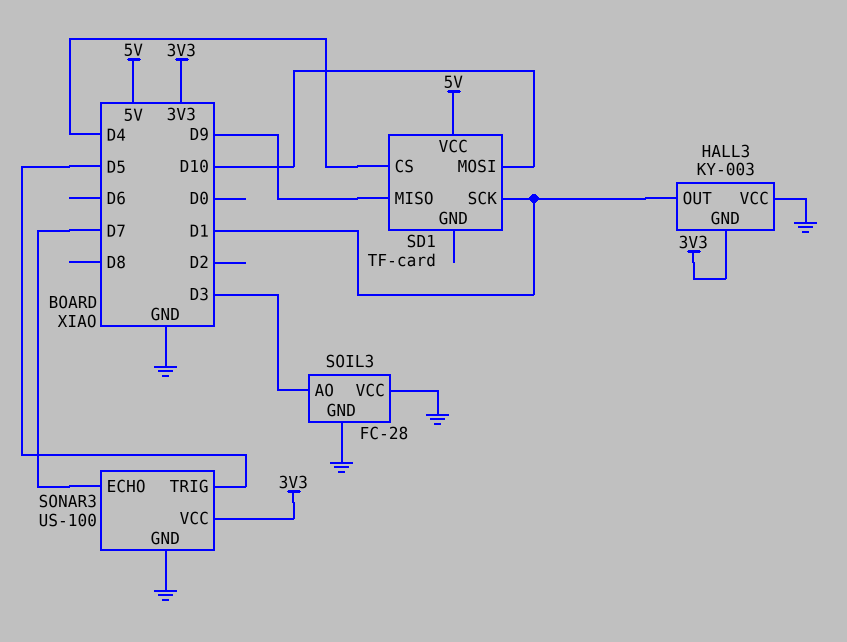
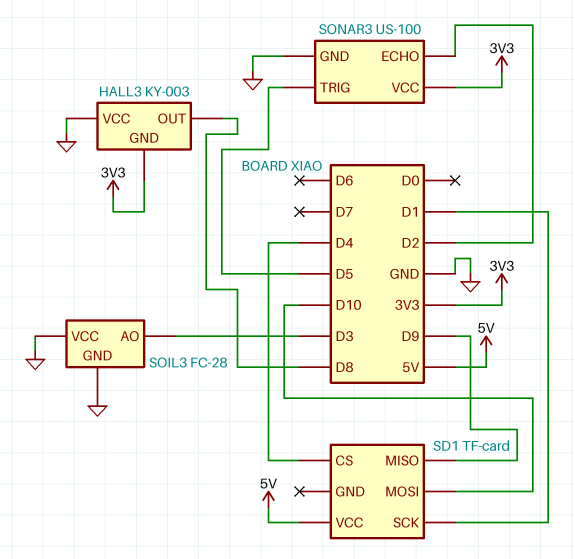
HALL3 pin OUT: D1 -> D8
SONAR3 pin ECHO: D7 -> D2

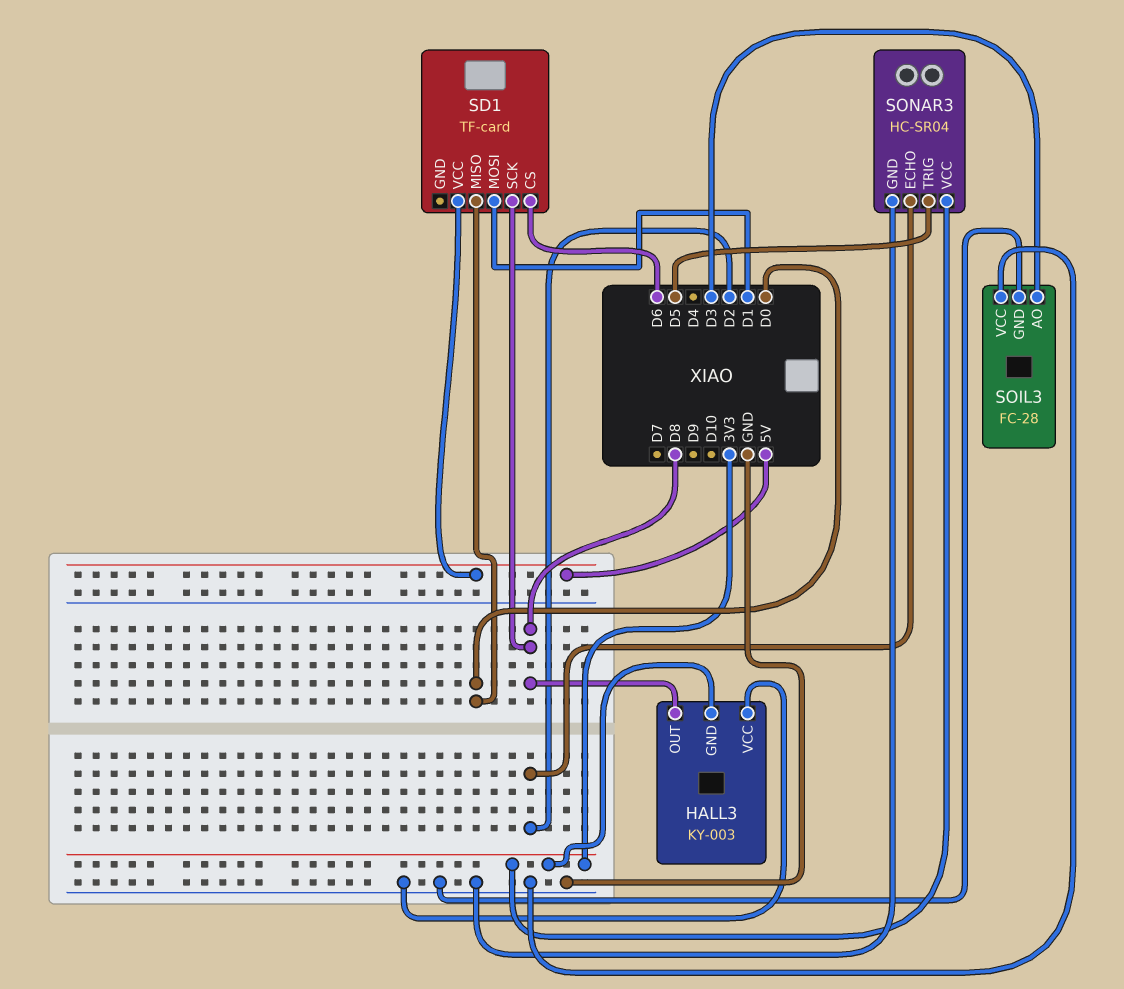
SD1 pin CS: D4 -> D6
SD1 pin MISO: D9 -> D0
SD1 pin MOSI: D10 -> D1
SD1 pin SCK: D1 -> D8
SONAR3: US-100 -> HC-SR04

